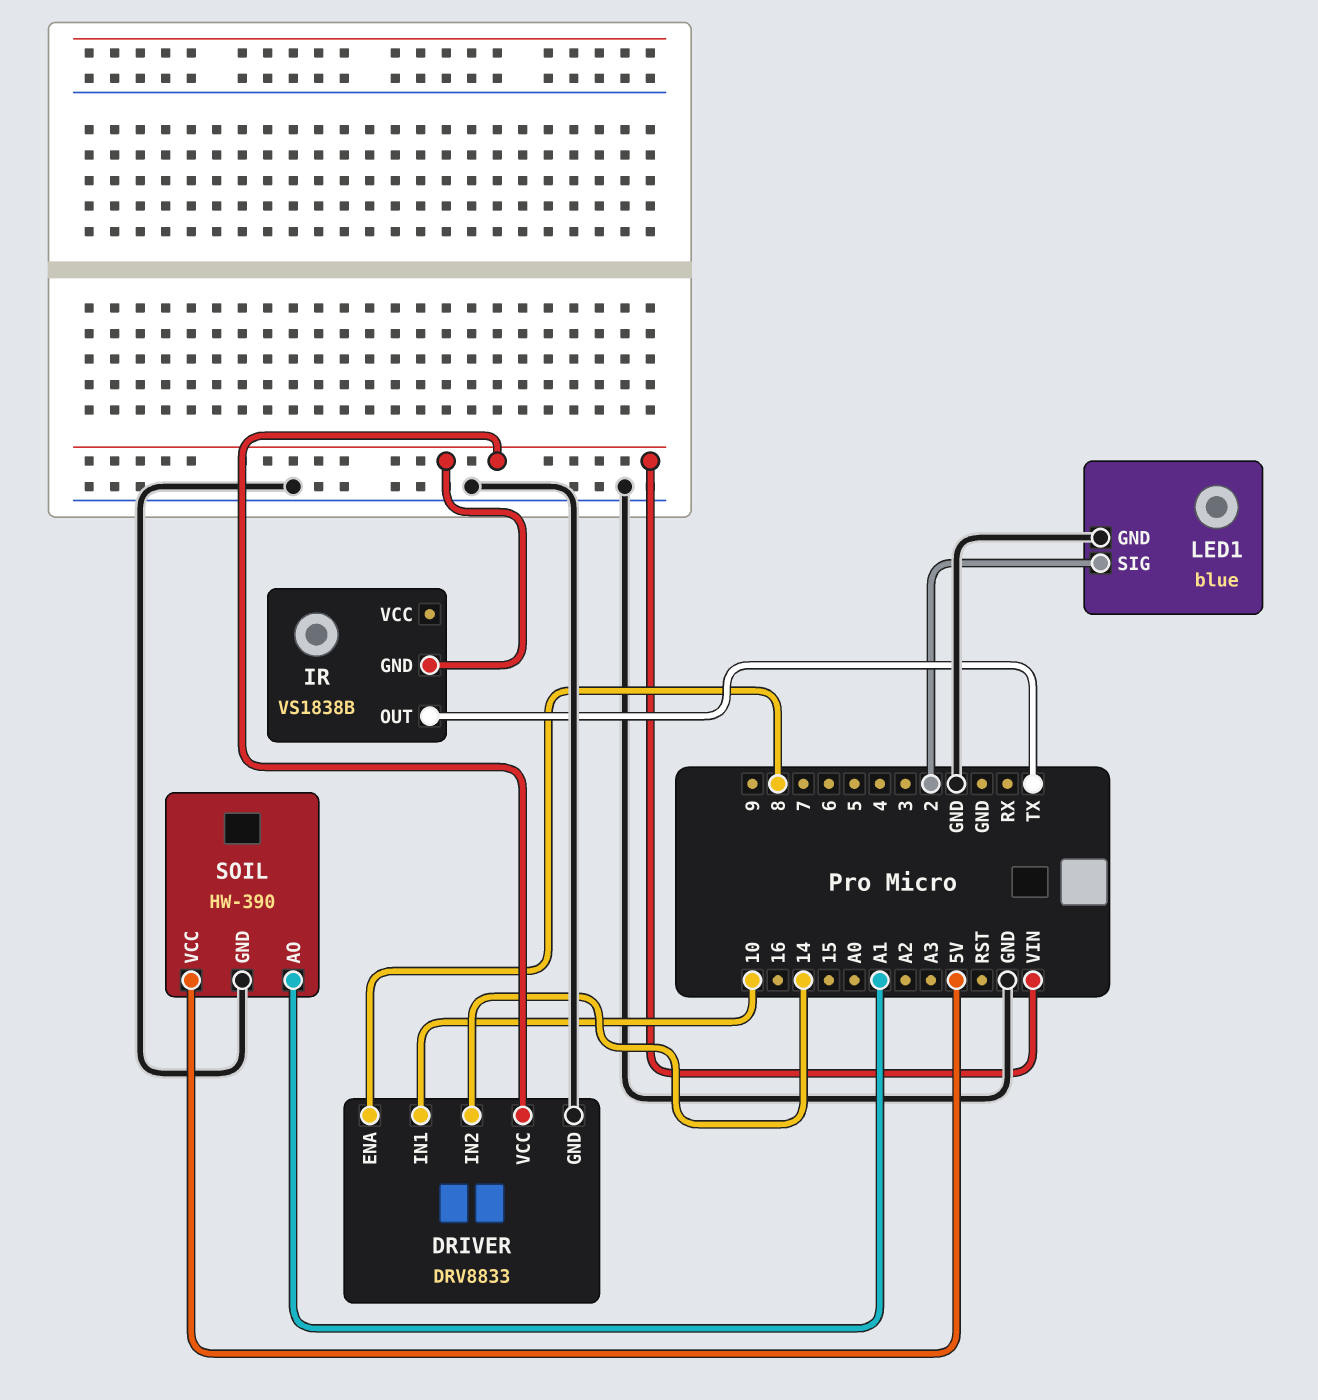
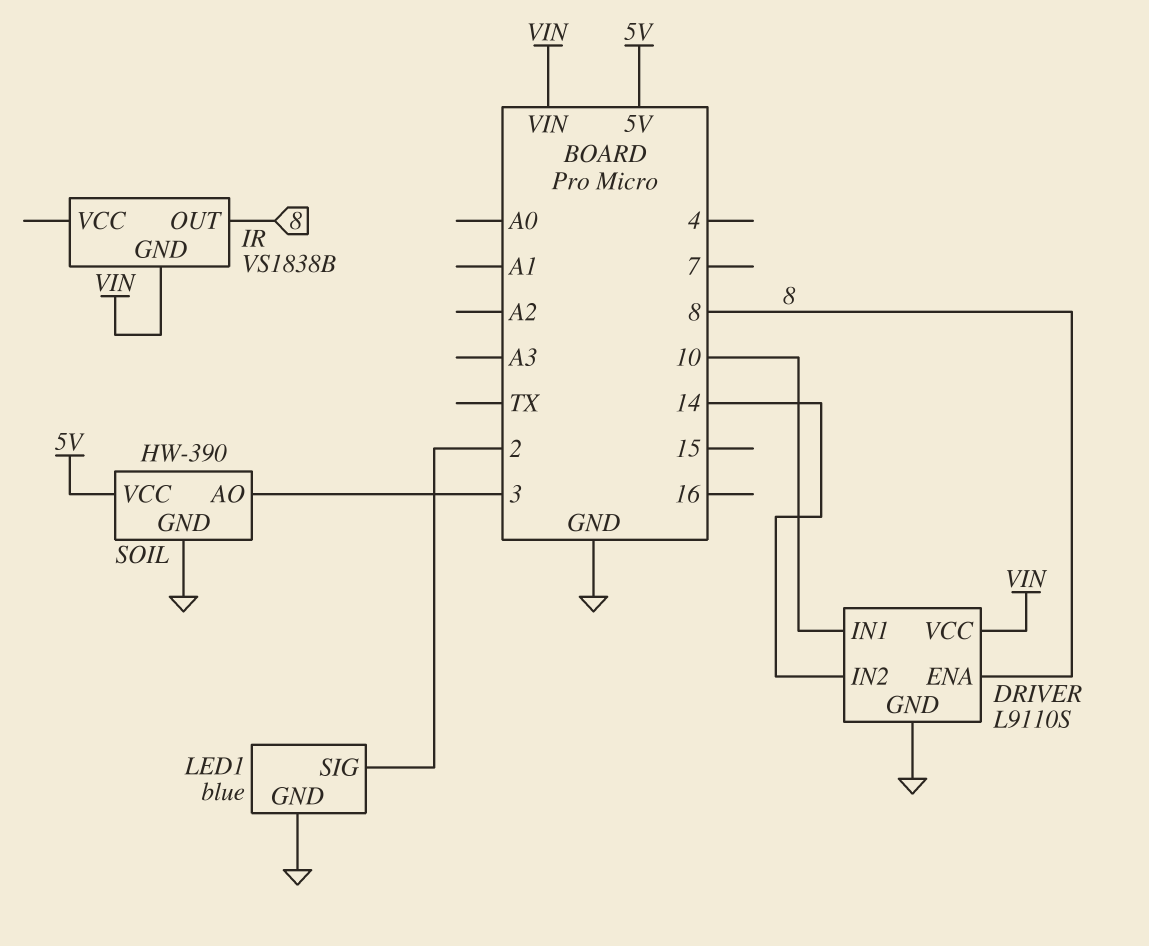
DRIVER: DRV8833 -> L9110S
IR pin OUT: TX -> 8
SOIL pin AO: A1 -> 3

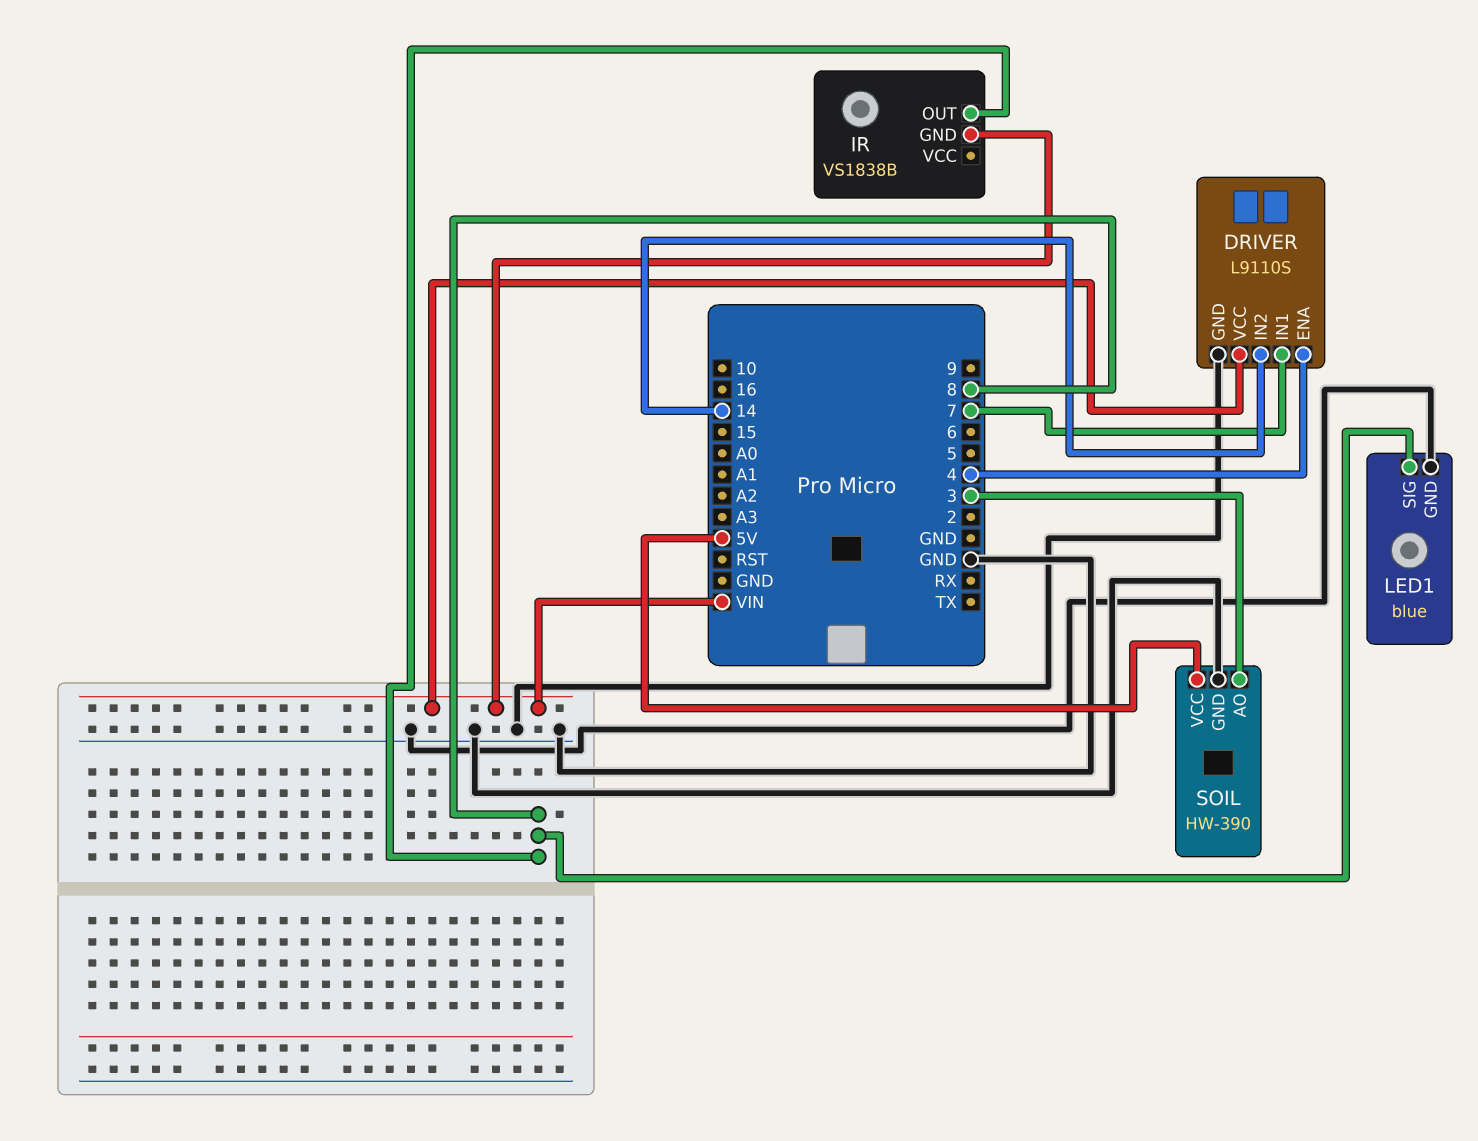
DRIVER pin ENA: 8 -> 4
DRIVER pin IN1: 10 -> 7
LED1 pin SIG: 2 -> 8

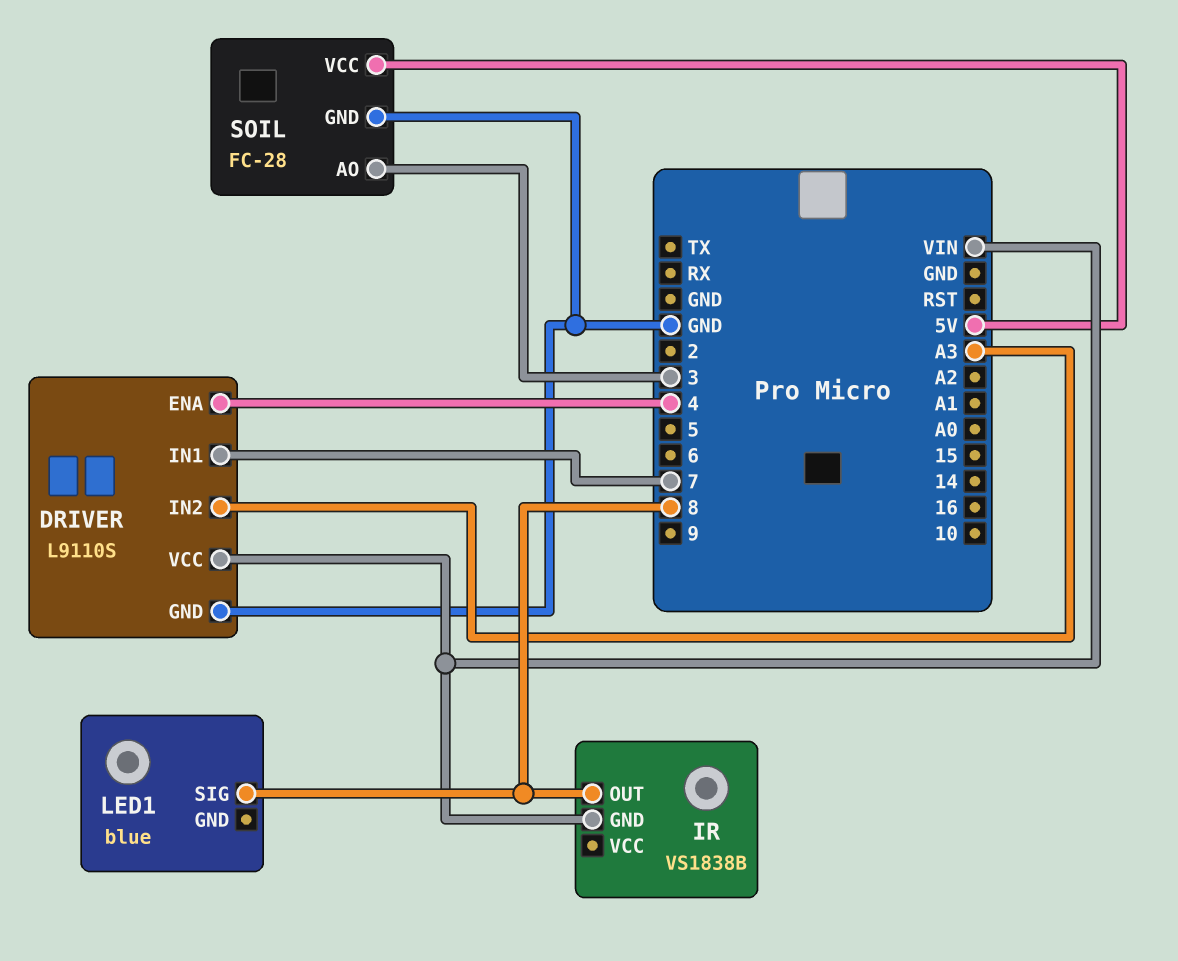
DRIVER pin IN2: 14 -> A3
LED1 pin GND: GND -> none
SOIL: HW-390 -> FC-28

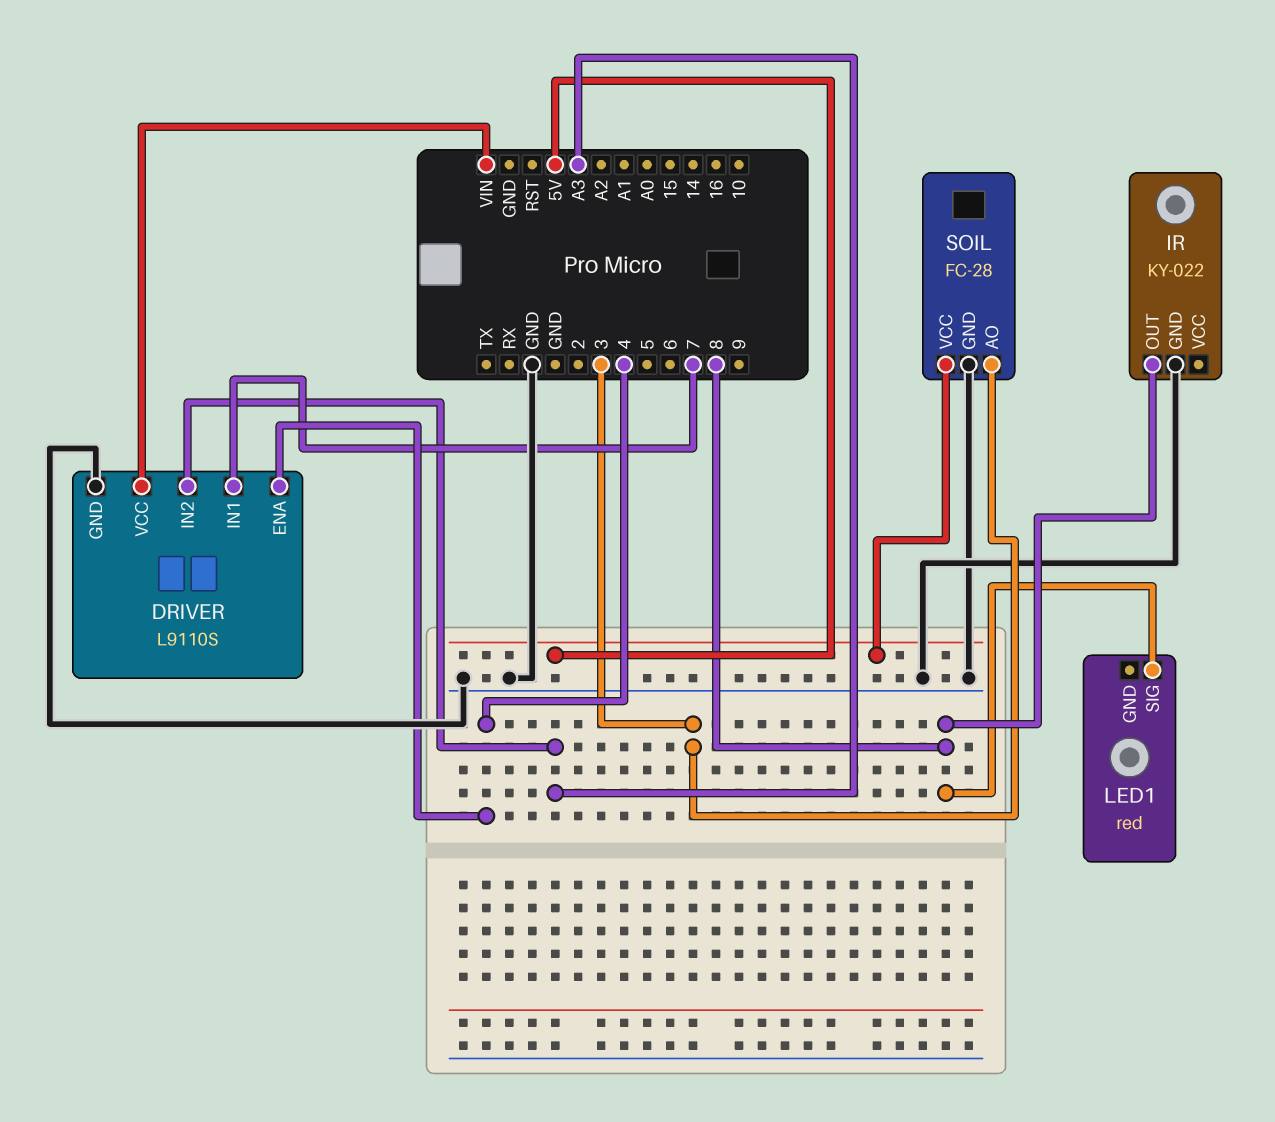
IR: VS1838B -> KY-022
IR pin GND: VIN -> GND
LED1: blue -> red

